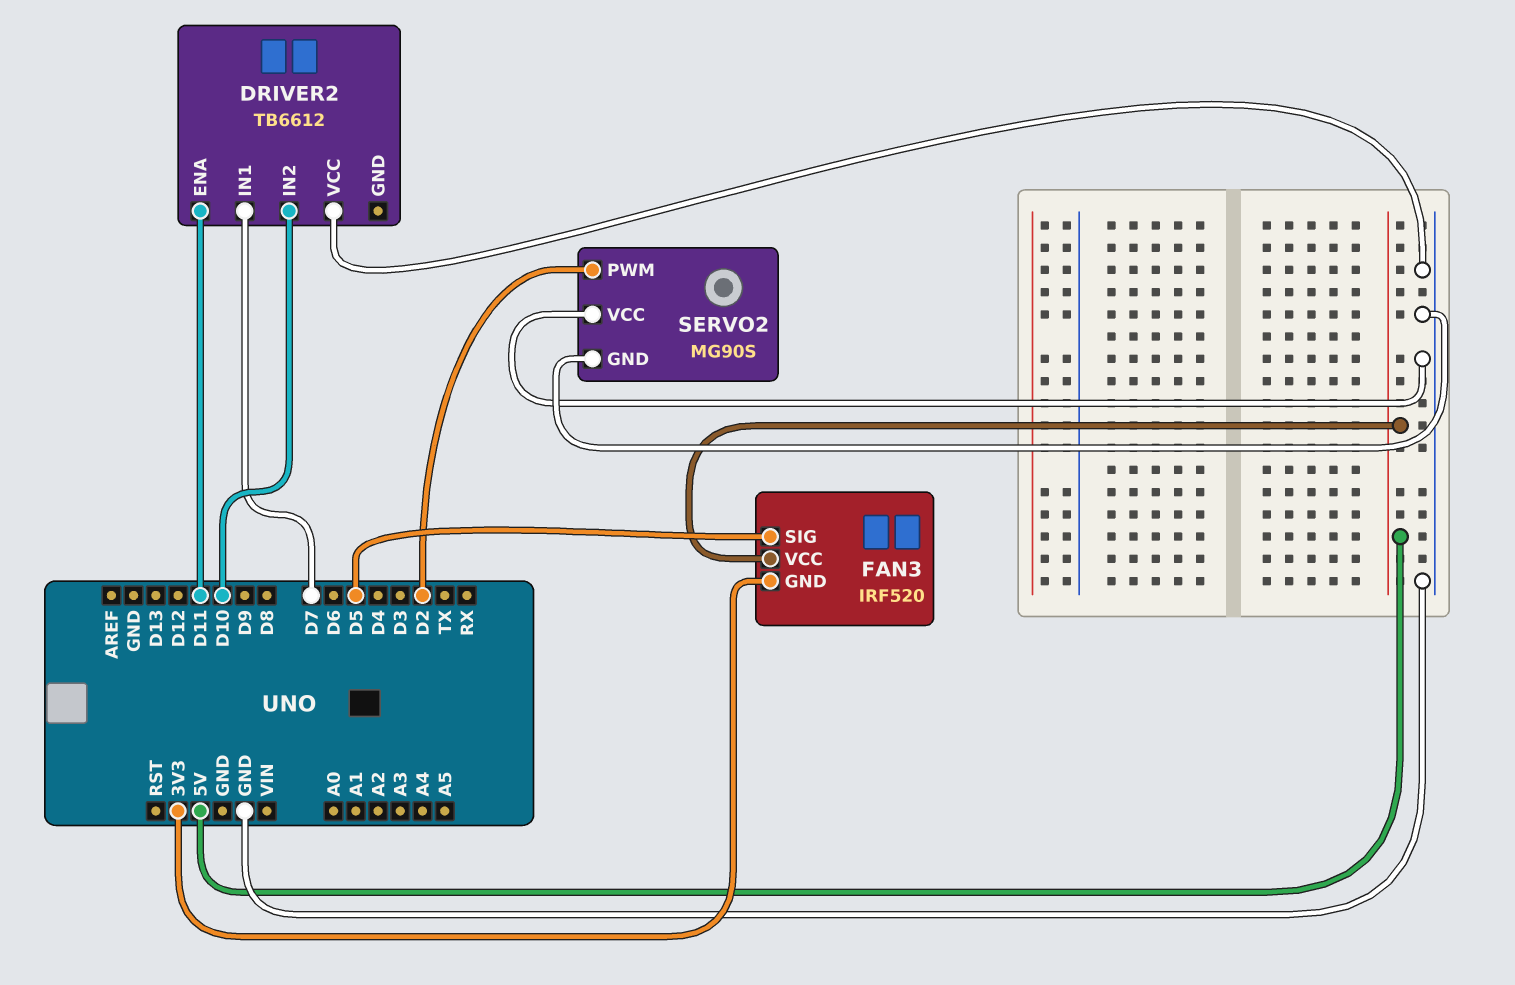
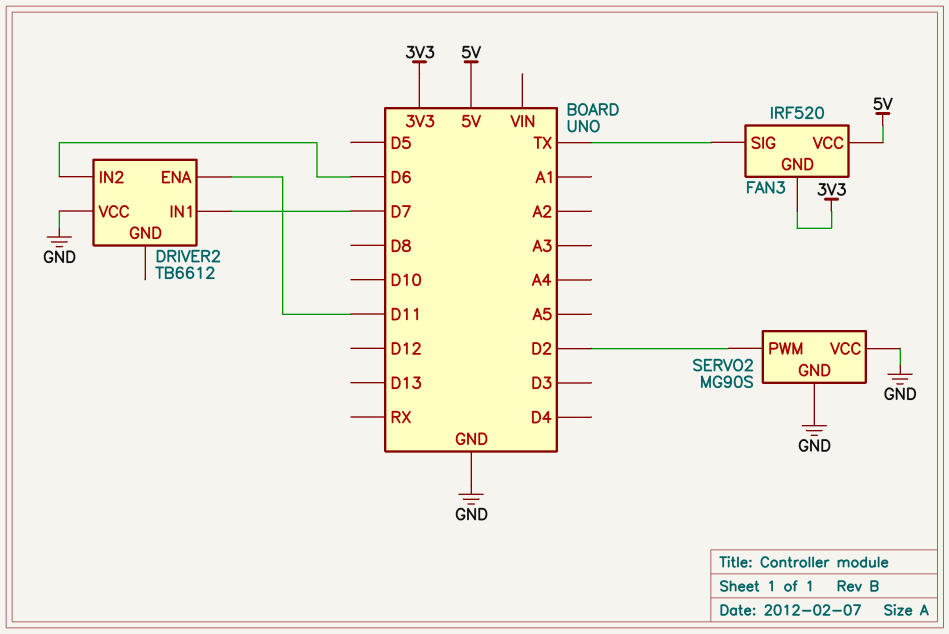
DRIVER2 pin IN2: D10 -> D6
FAN3 pin SIG: D5 -> TX

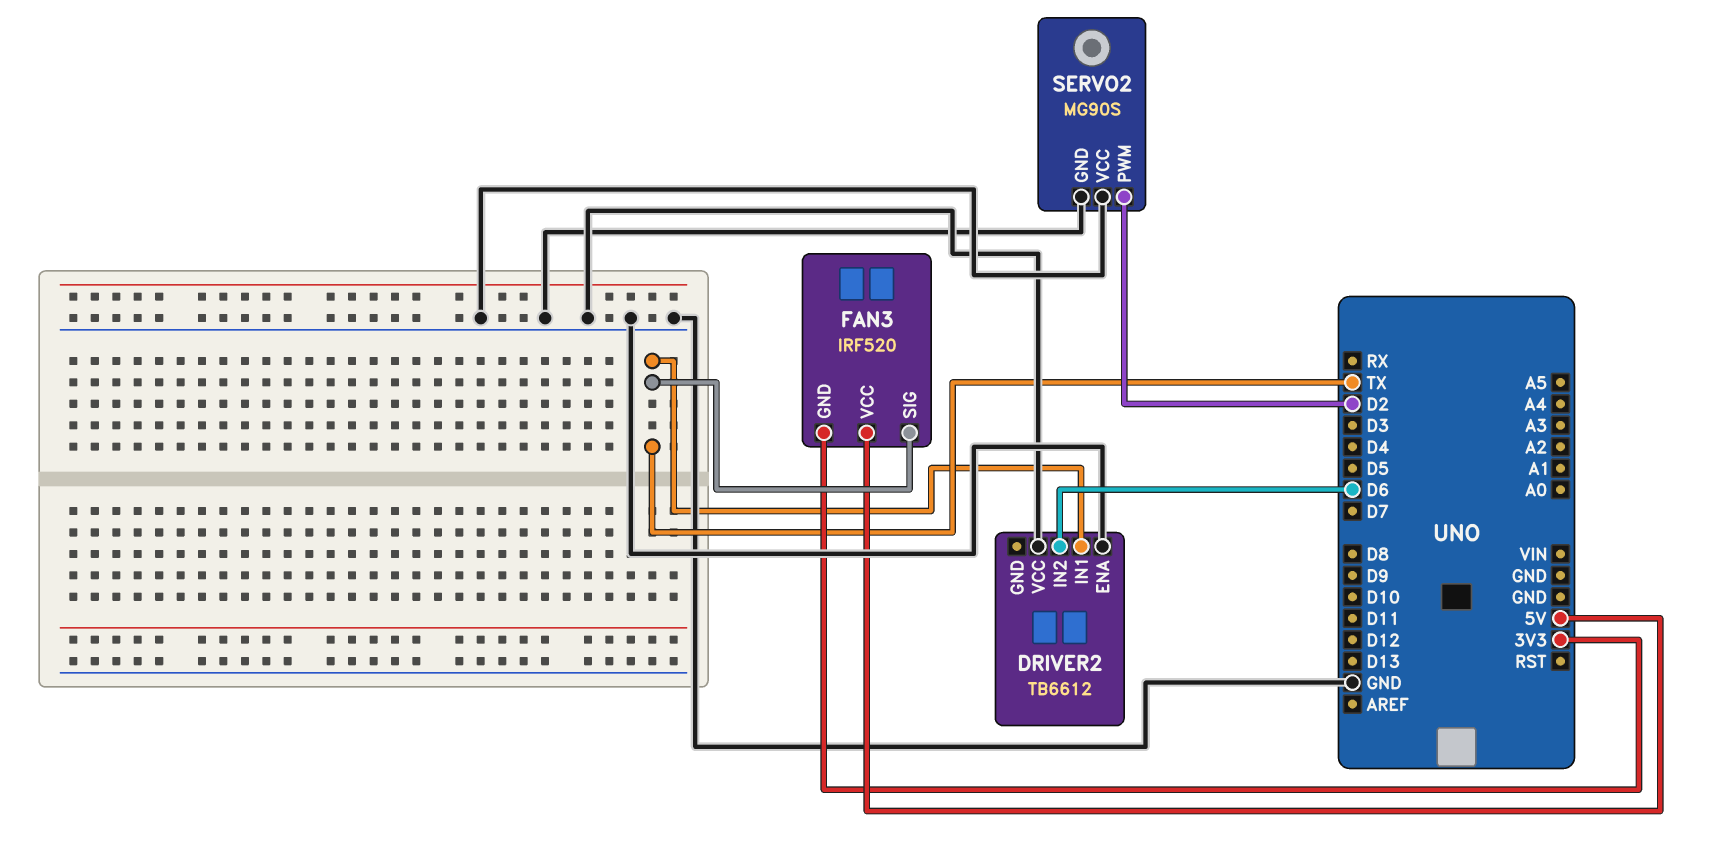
DRIVER2 pin ENA: D11 -> GND
DRIVER2 pin IN1: D7 -> TX

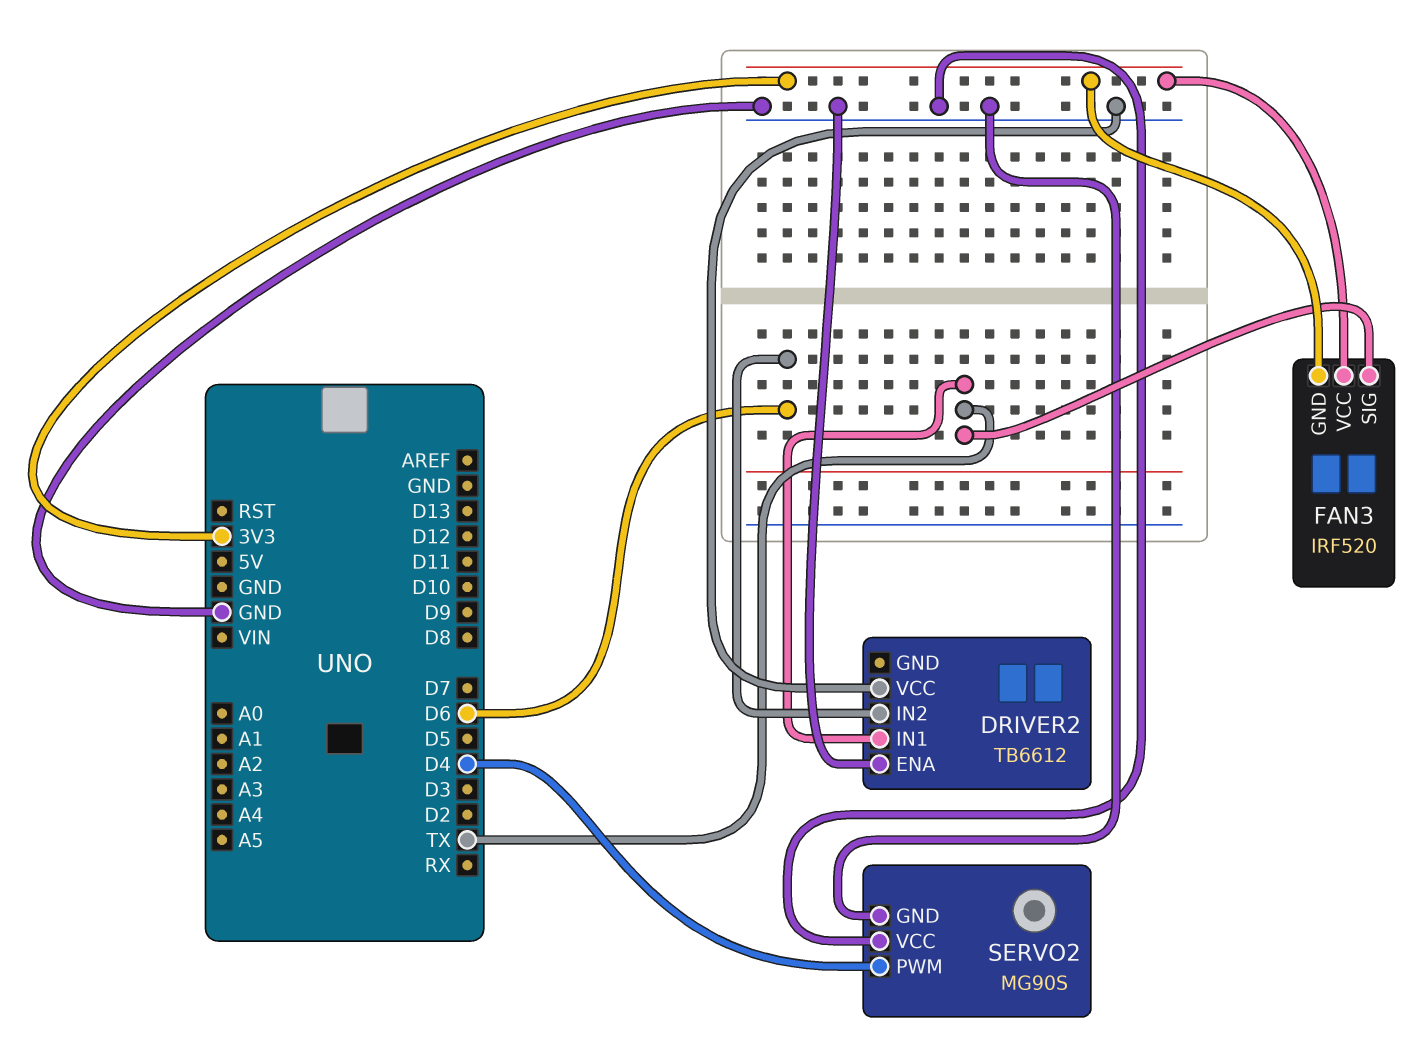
FAN3 pin VCC: 5V -> 3V3
SERVO2 pin PWM: D2 -> D4

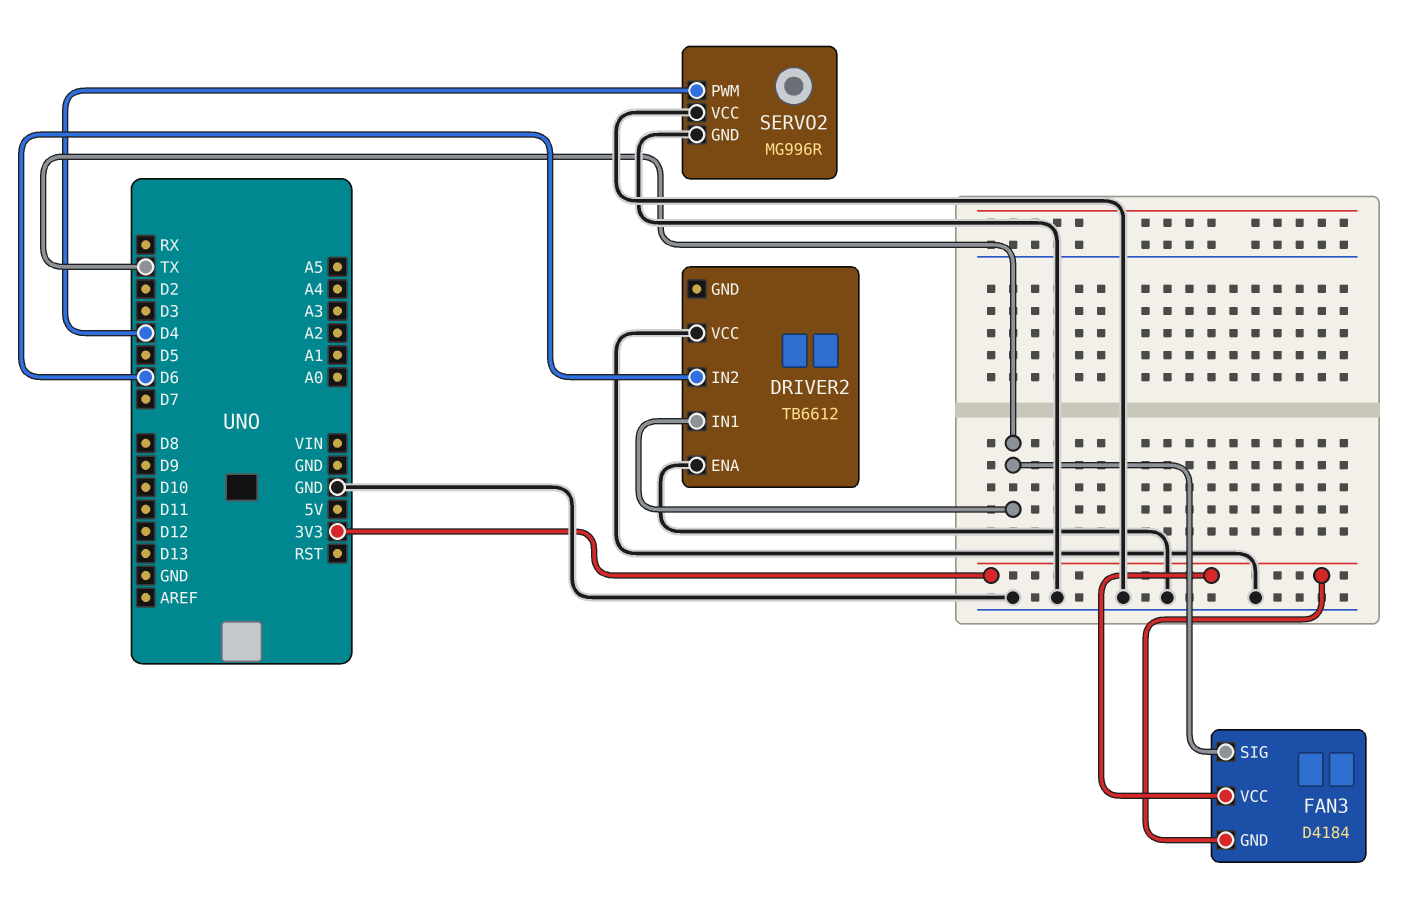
FAN3: IRF520 -> D4184
SERVO2: MG90S -> MG996R

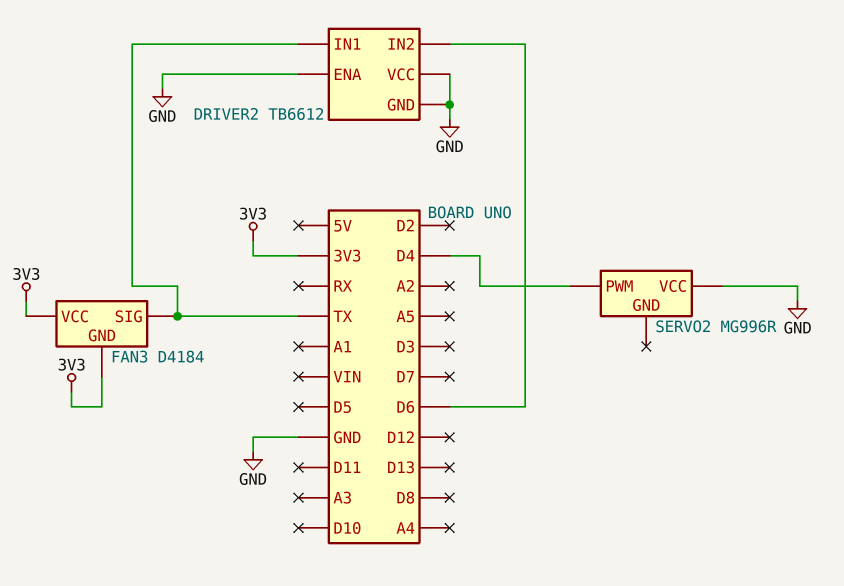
DRIVER2 pin GND: none -> GND
SERVO2 pin GND: GND -> none

